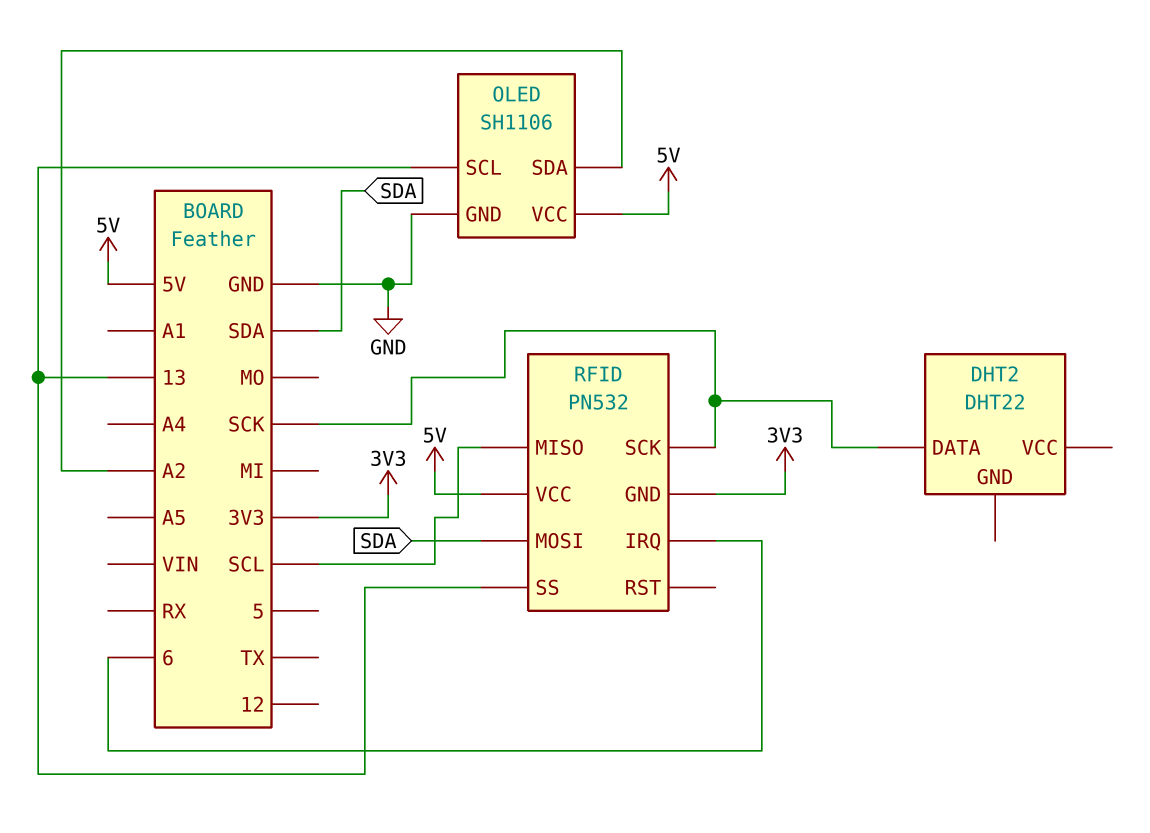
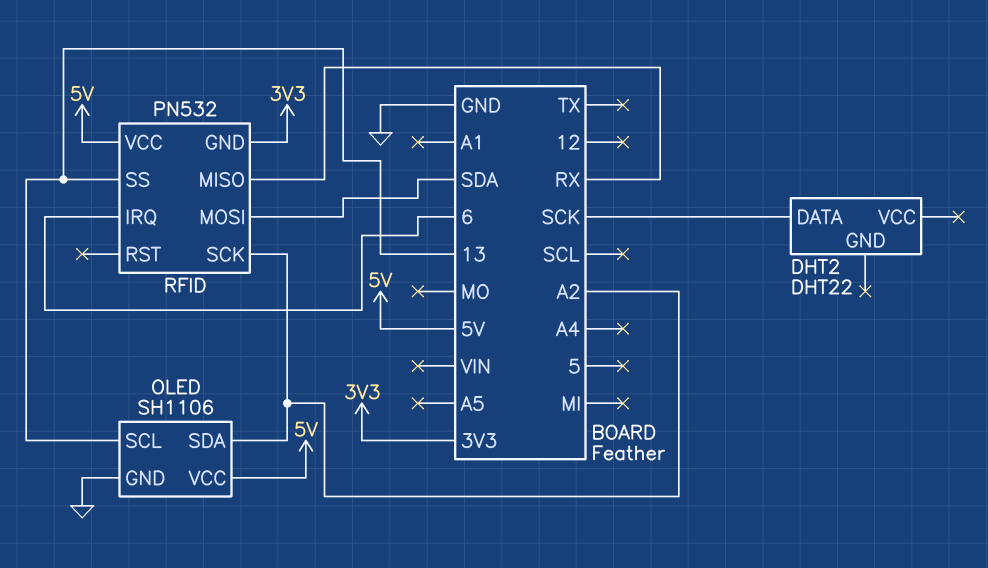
RFID pin MISO: SCL -> RX
RFID pin SCK: SCK -> A2

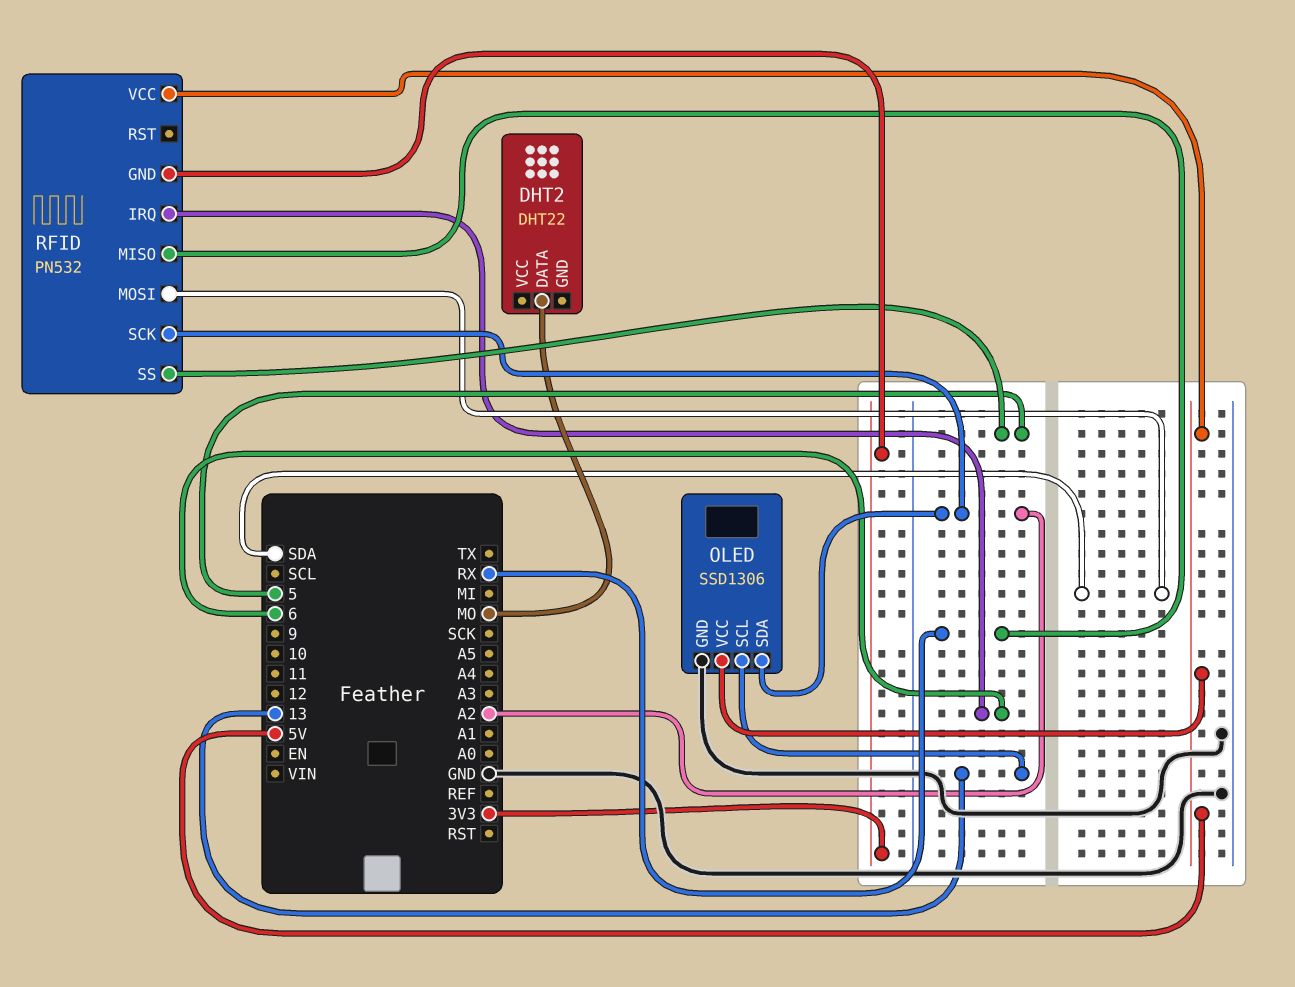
DHT2 pin DATA: SCK -> MO
OLED: SH1106 -> SSD1306
RFID pin SS: 13 -> 5

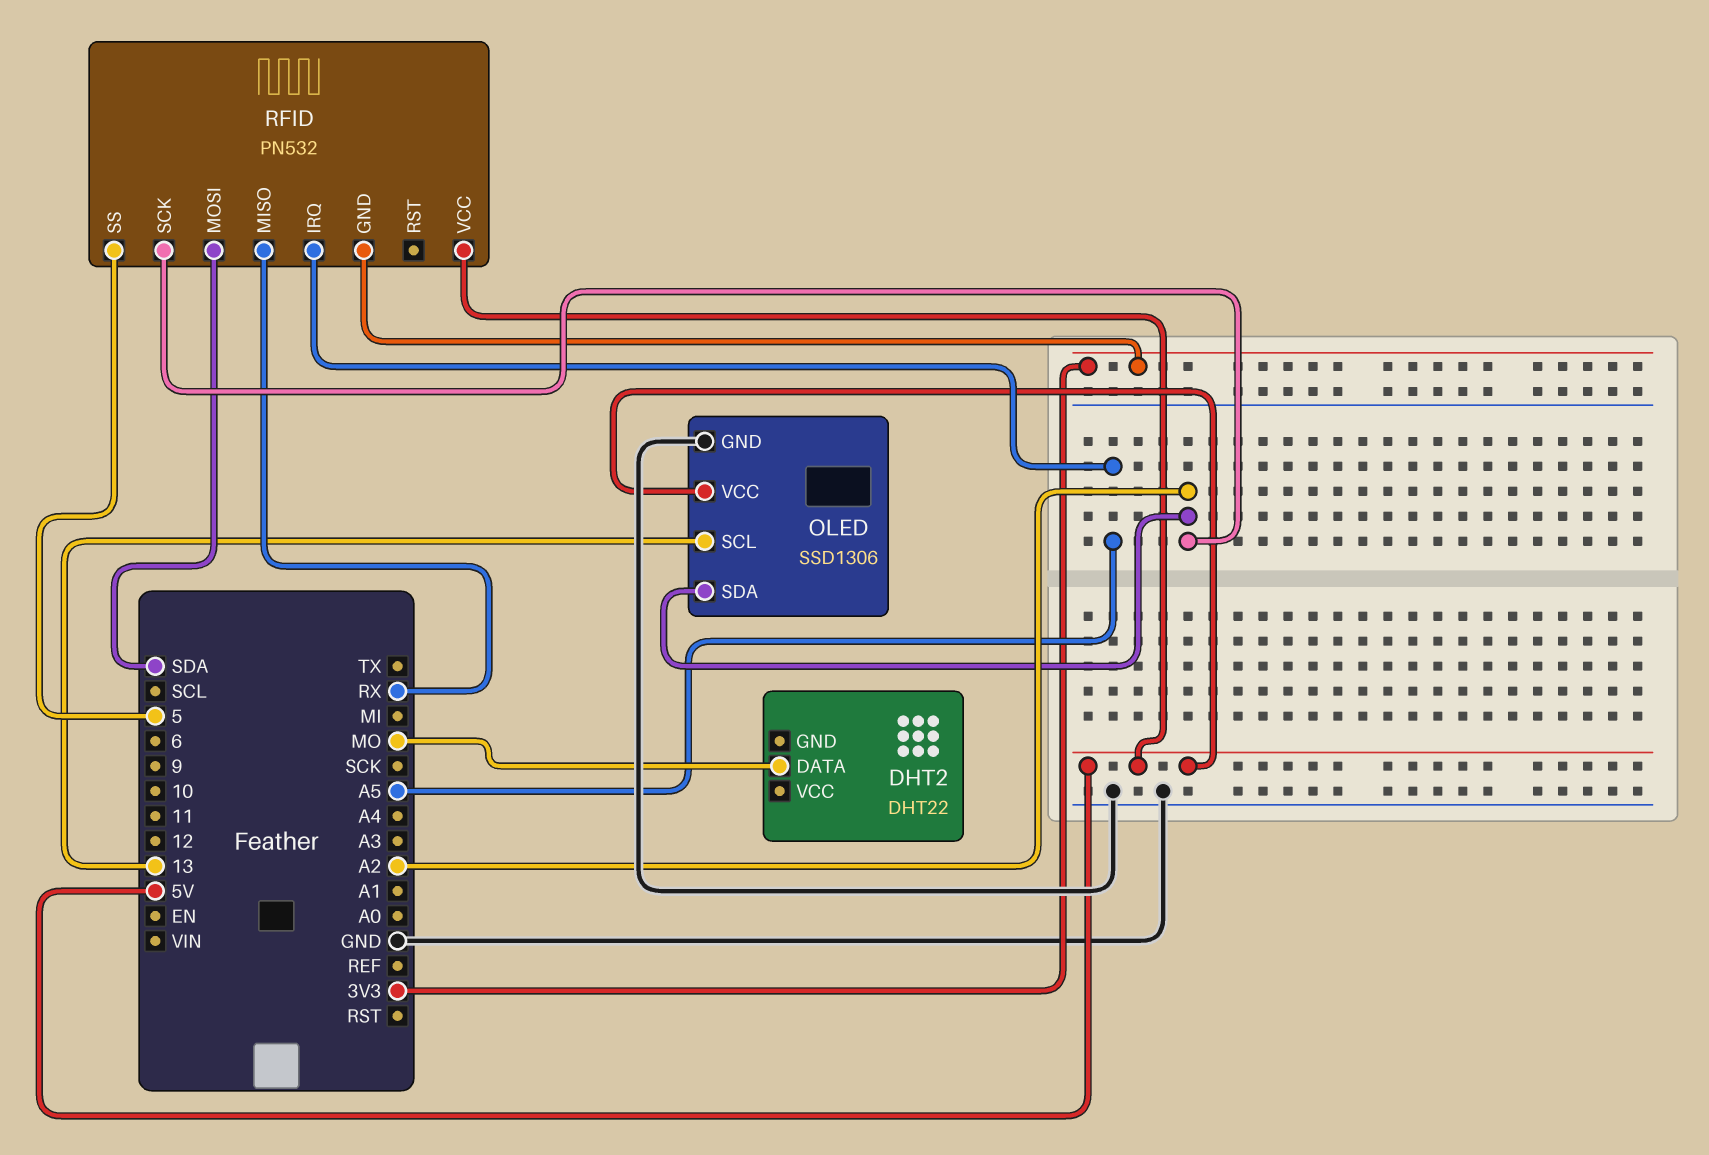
RFID pin IRQ: 6 -> A5

